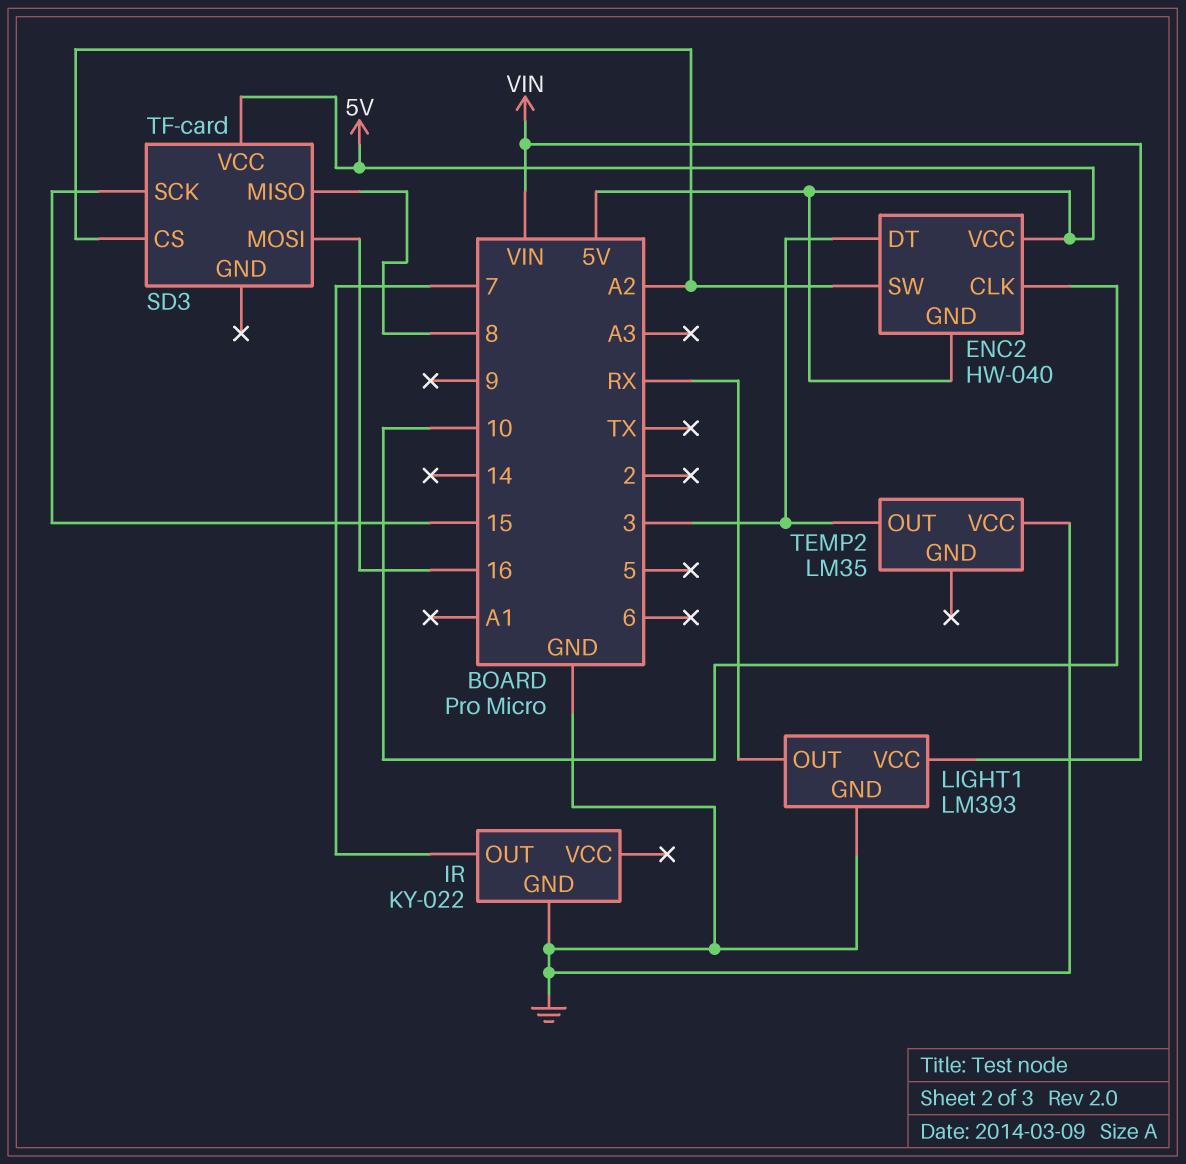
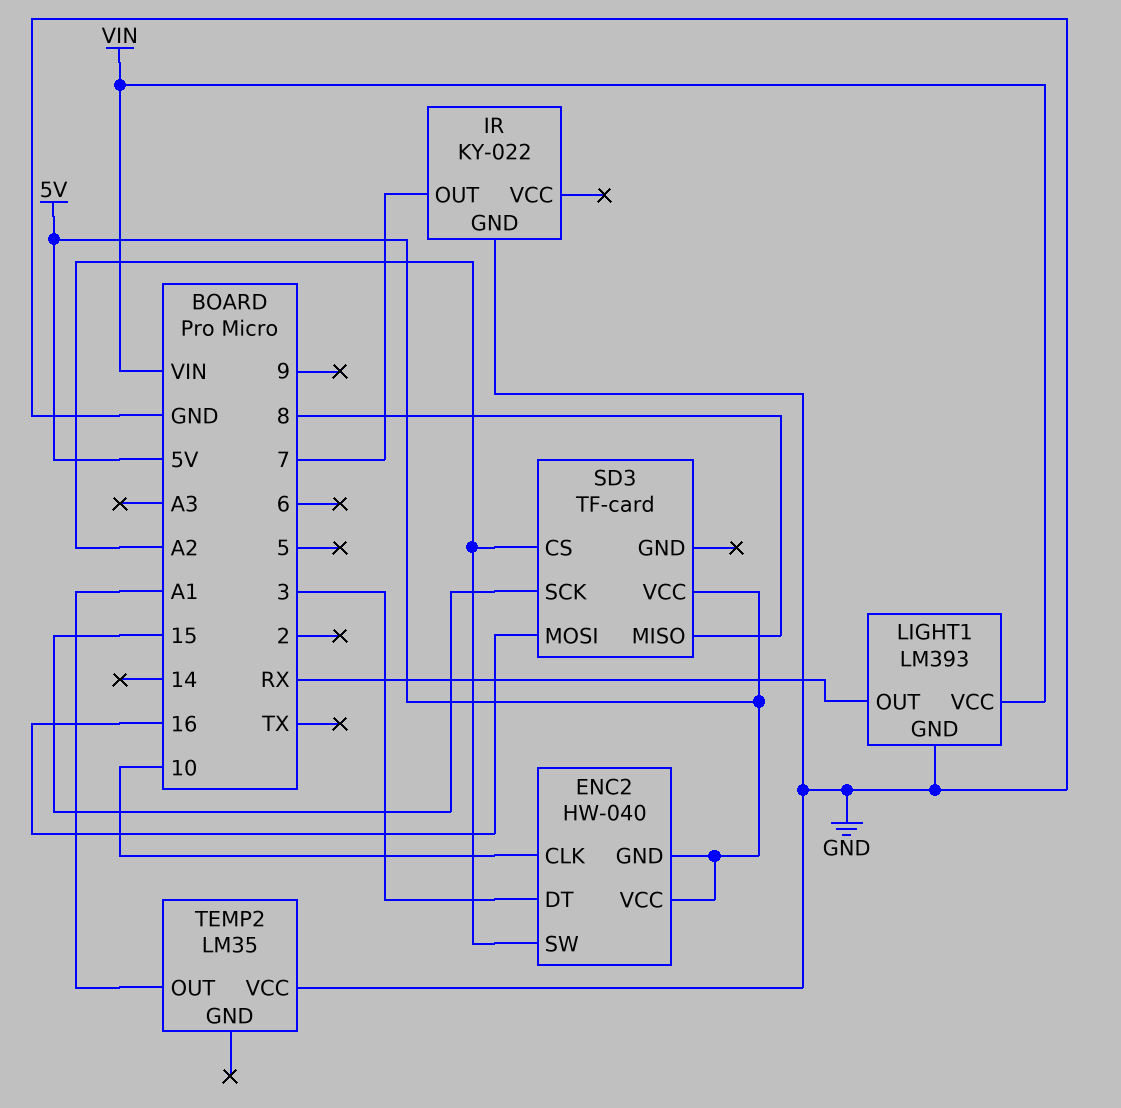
TEMP2 pin OUT: 3 -> A1

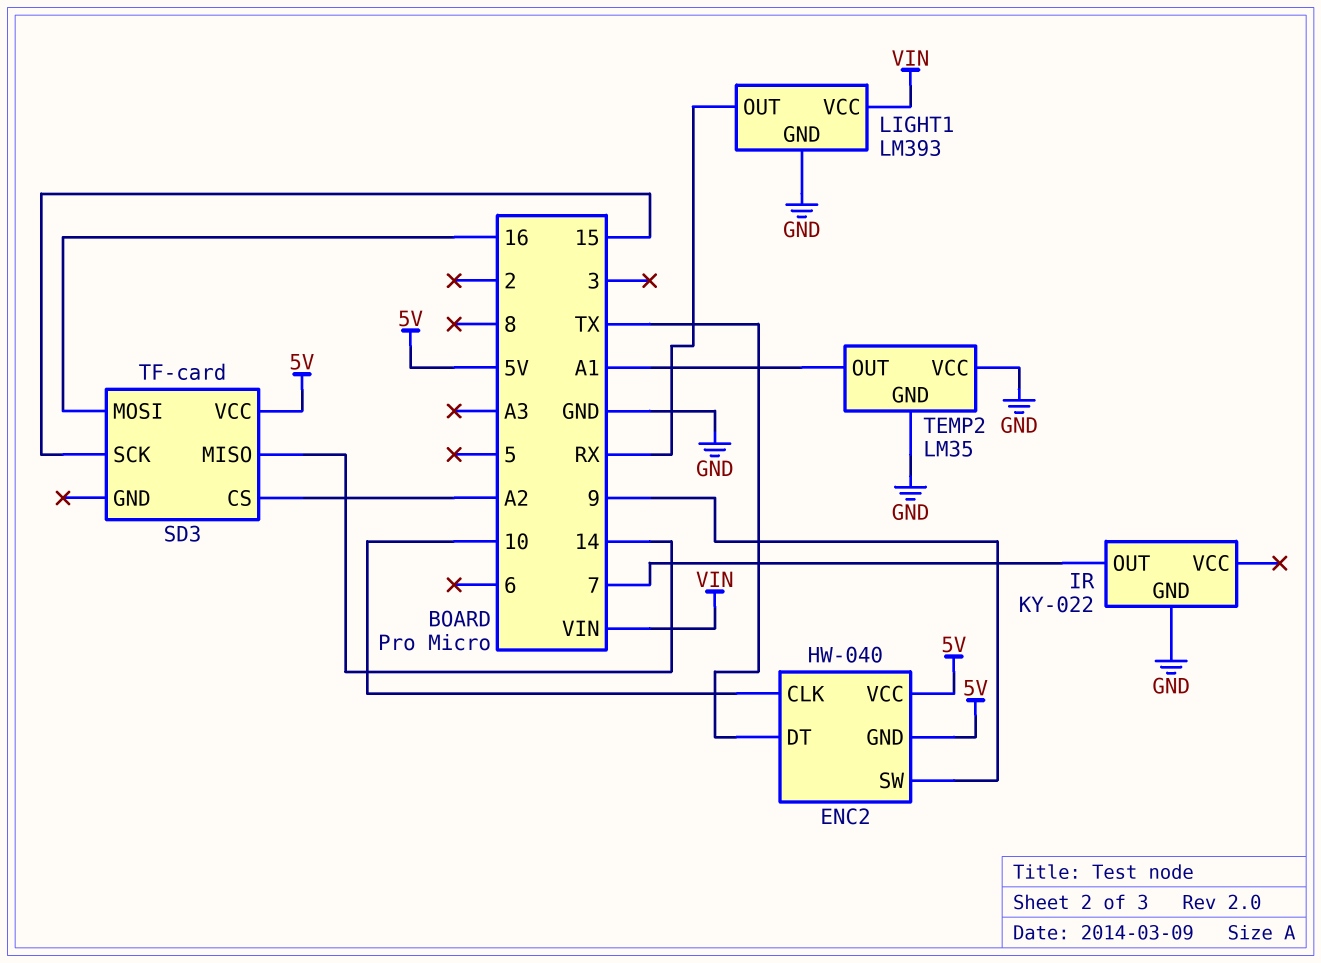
ENC2 pin DT: 3 -> TX
ENC2 pin SW: A2 -> 9
SD3 pin MISO: 8 -> 14
TEMP2 pin GND: none -> GND

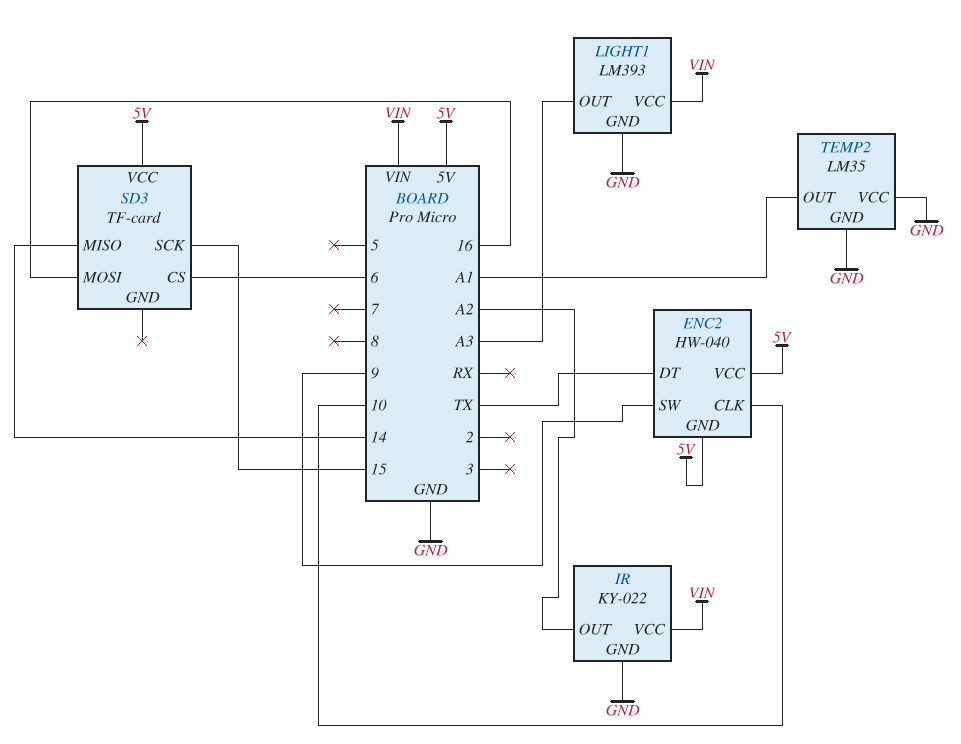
IR pin OUT: 7 -> A2
IR pin VCC: none -> VIN
LIGHT1 pin OUT: RX -> A3
SD3 pin CS: A2 -> 6

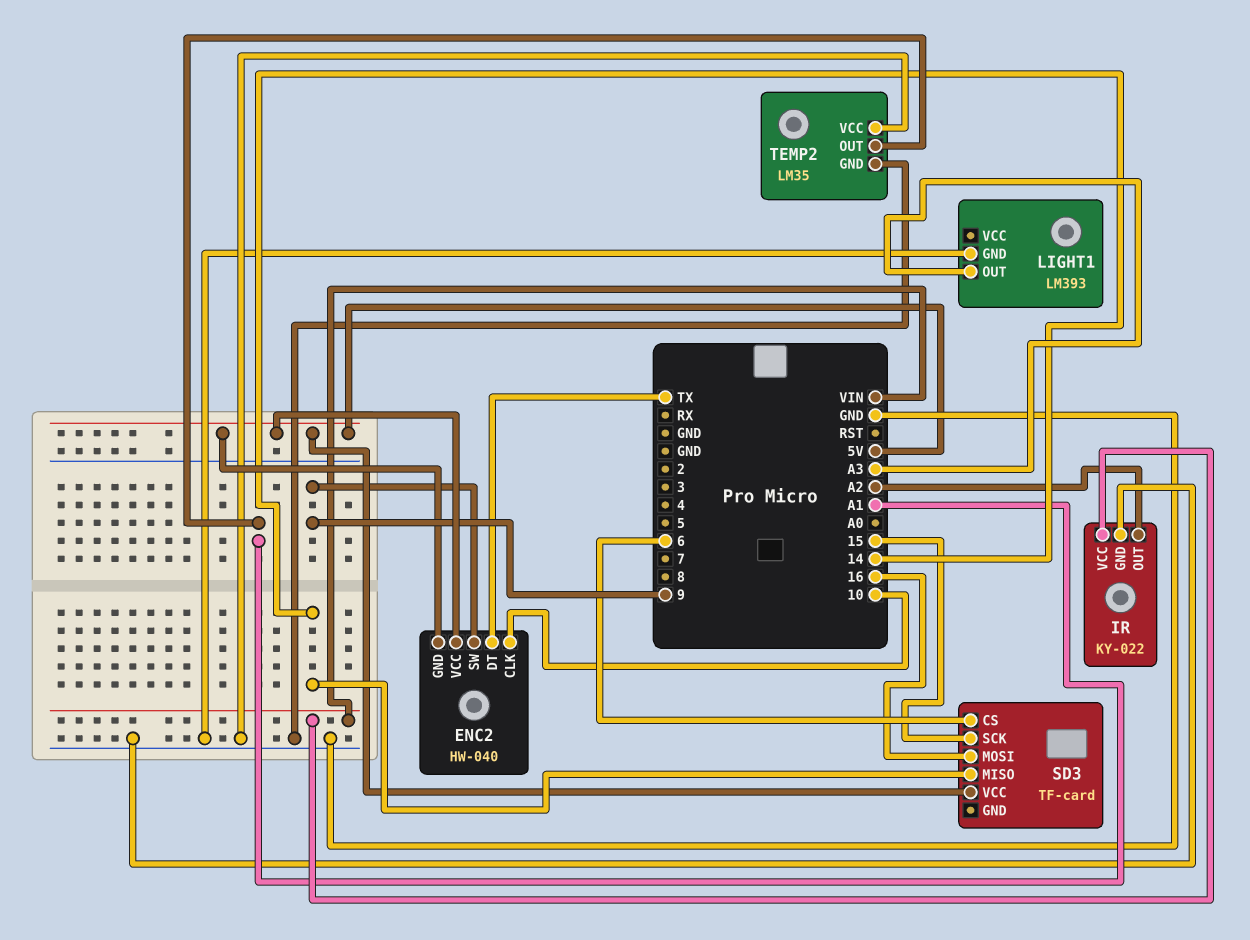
LIGHT1 pin VCC: VIN -> none

